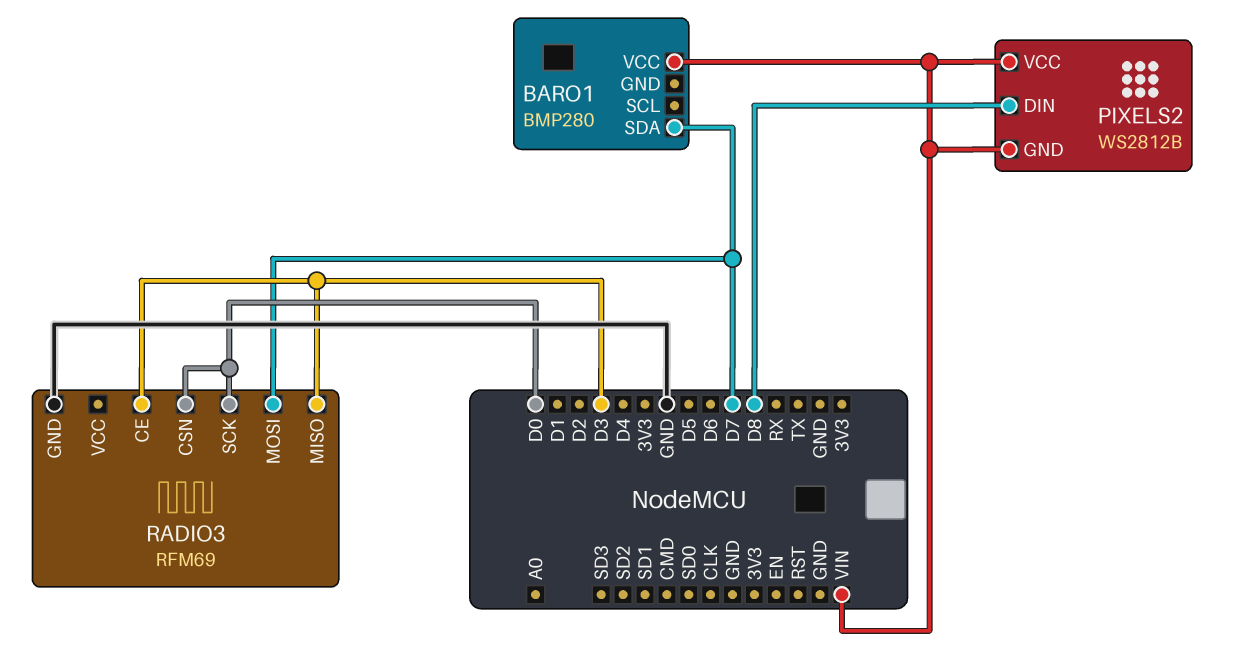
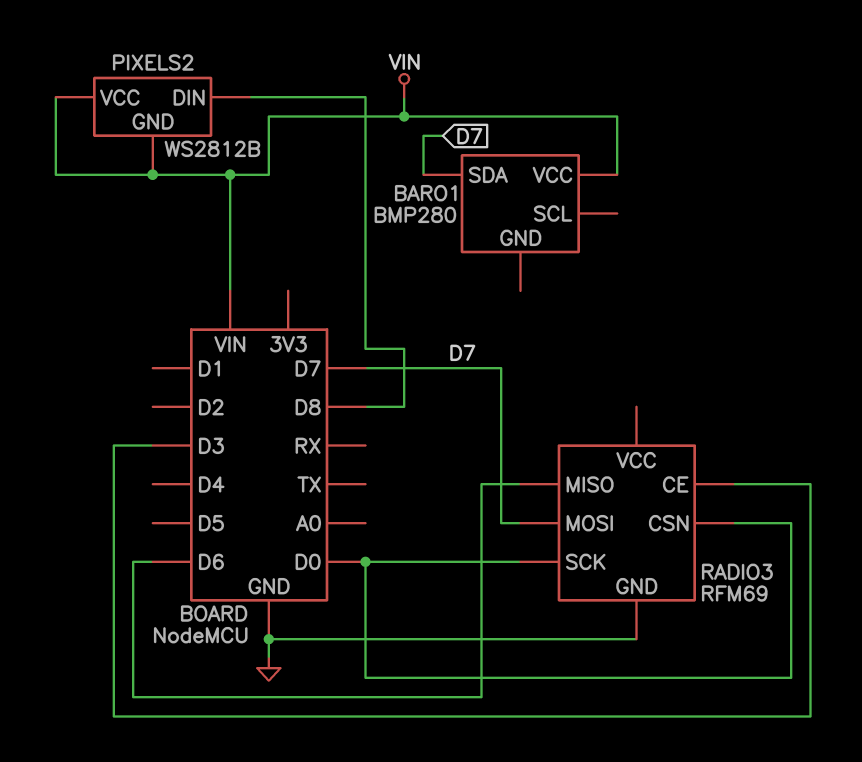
RADIO3 pin MISO: D3 -> D6

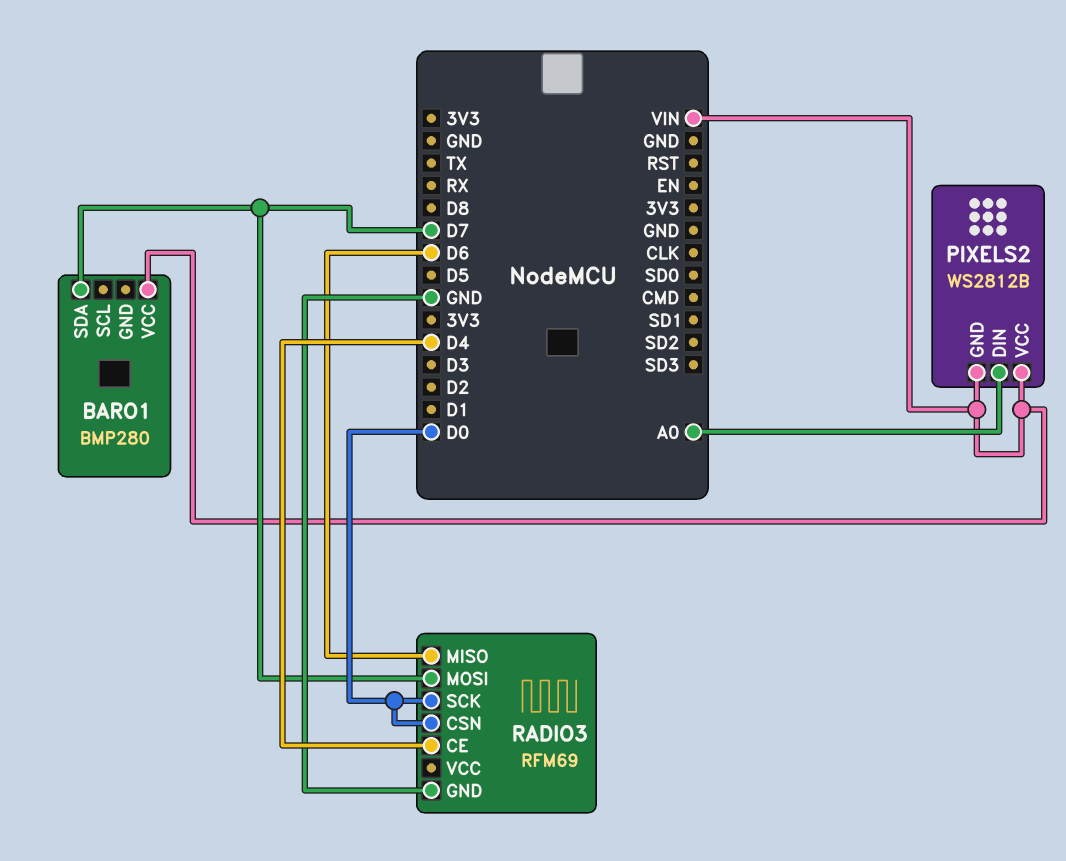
PIXELS2 pin DIN: D8 -> A0
RADIO3 pin CE: D3 -> D4

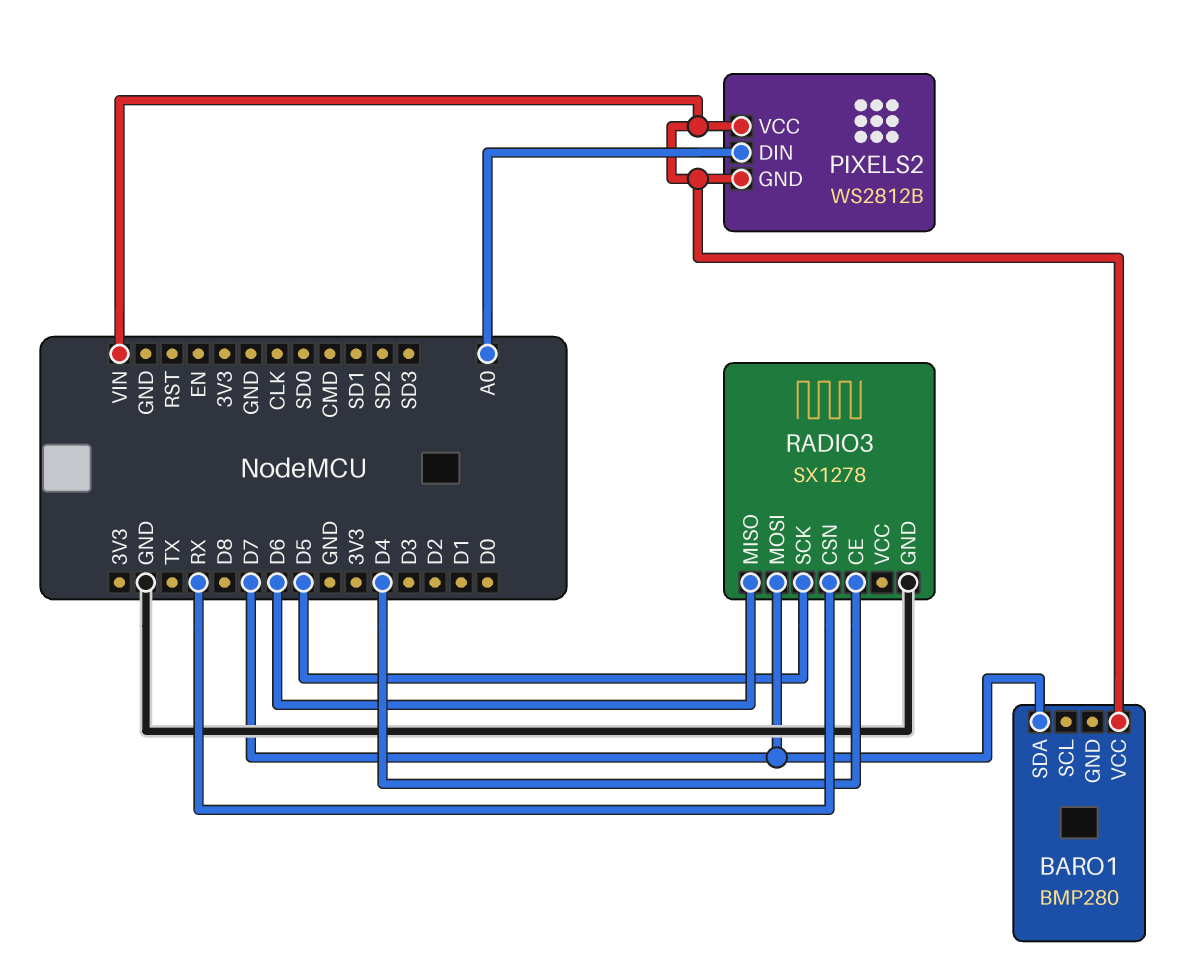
RADIO3: RFM69 -> SX1278
RADIO3 pin CSN: D0 -> RX
RADIO3 pin SCK: D0 -> D5

